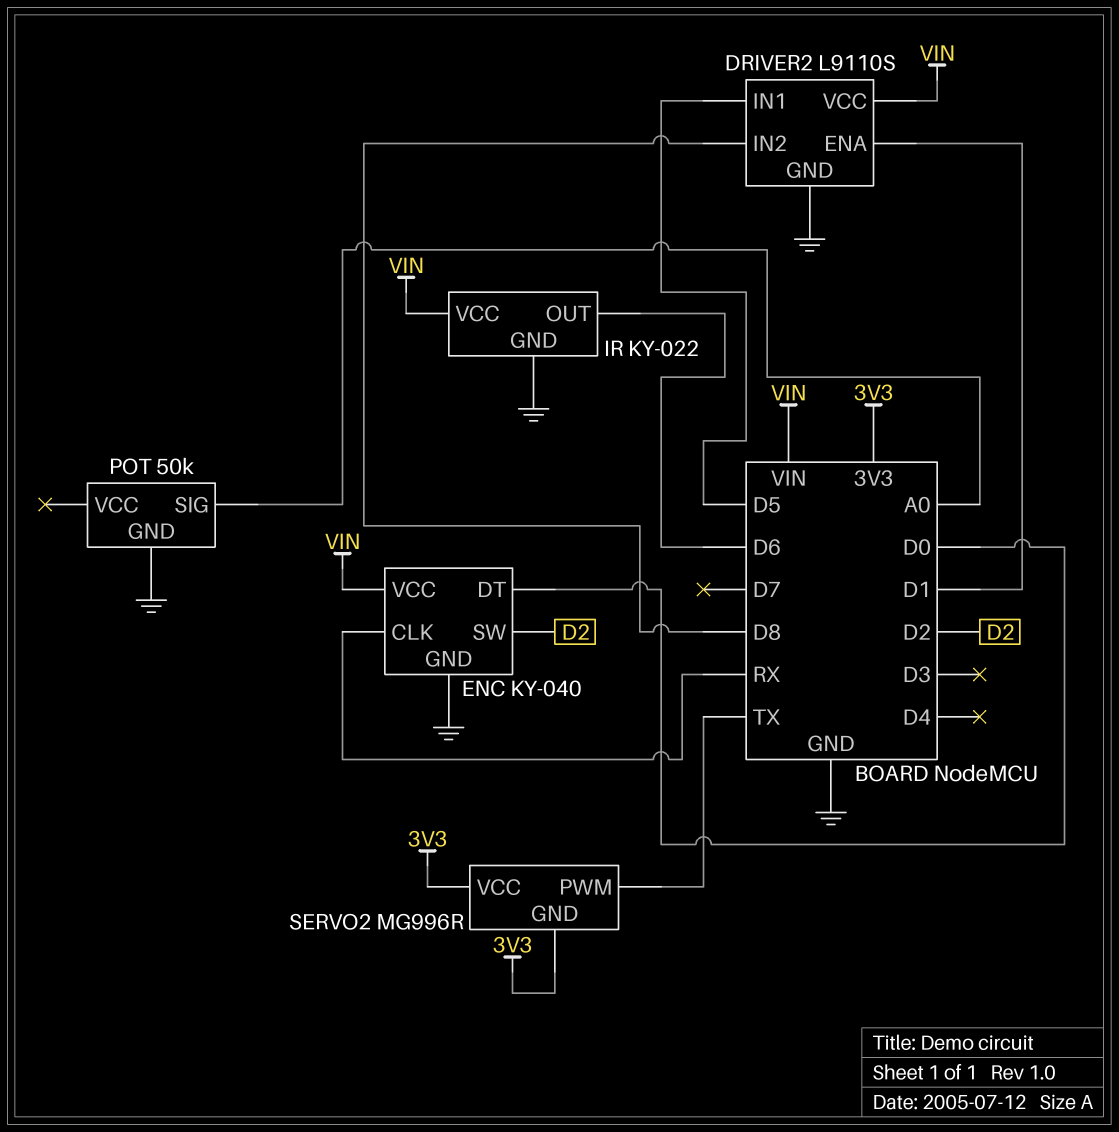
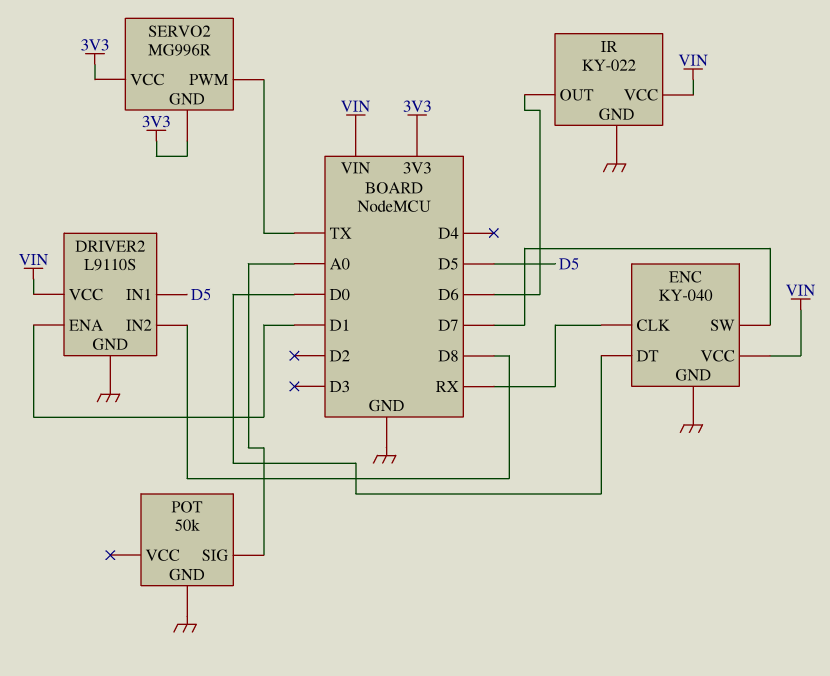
ENC pin SW: D2 -> D7

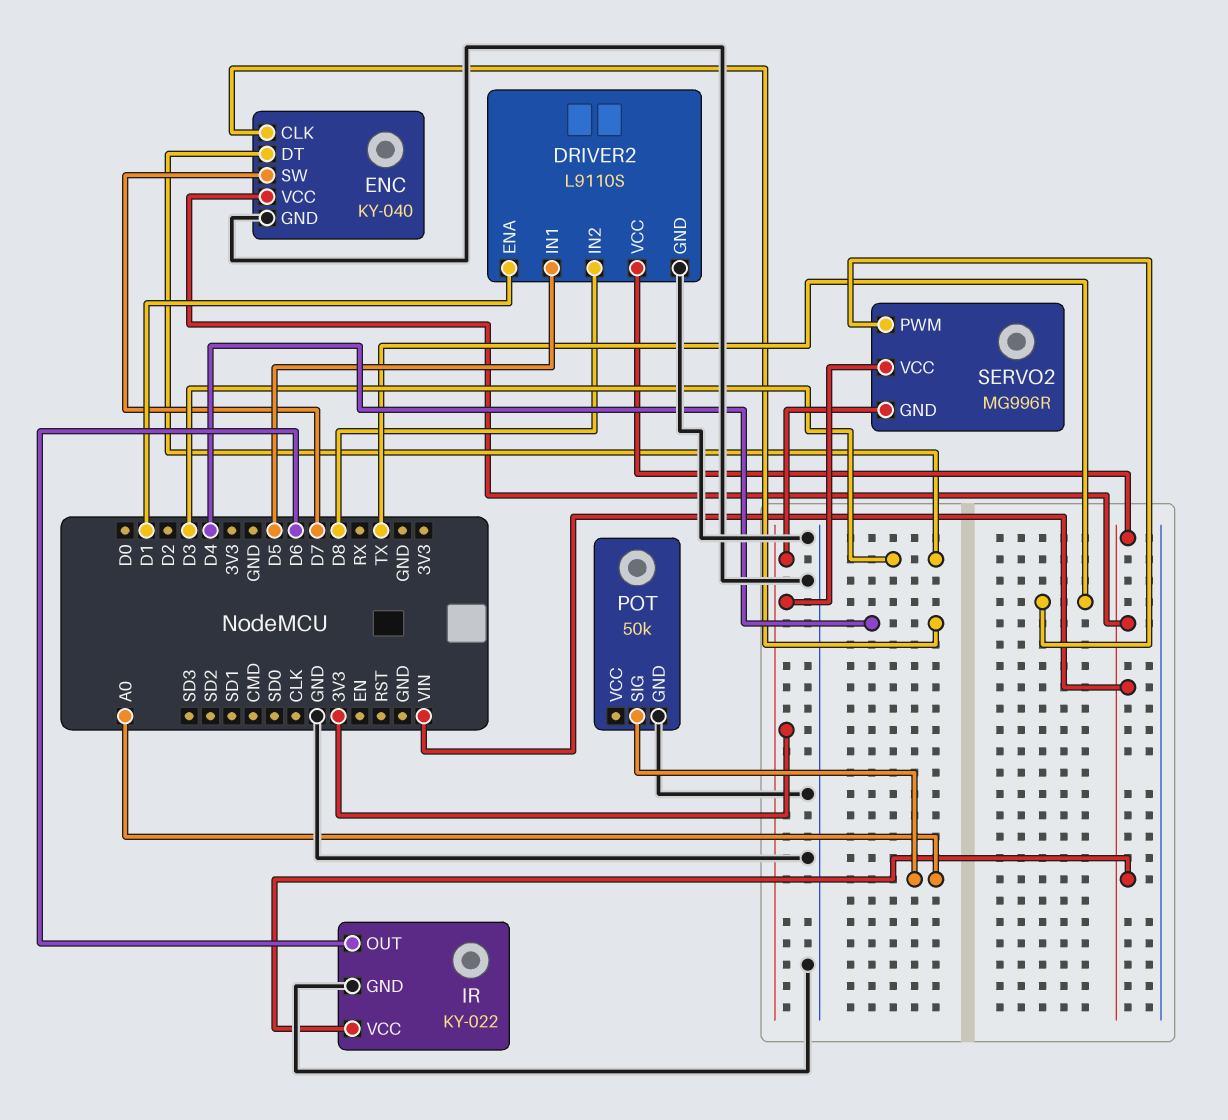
ENC pin CLK: RX -> D4
ENC pin DT: D0 -> D3

